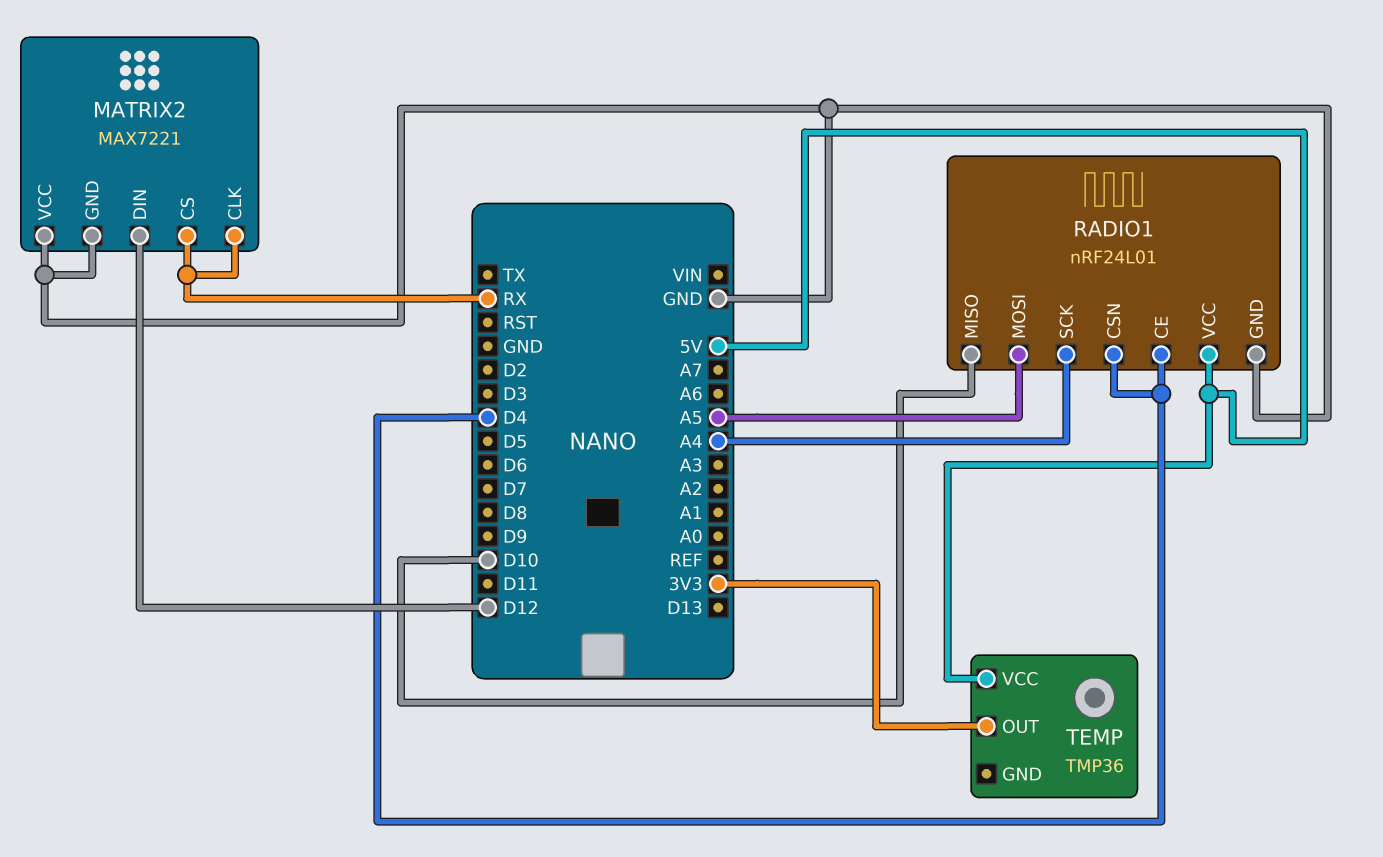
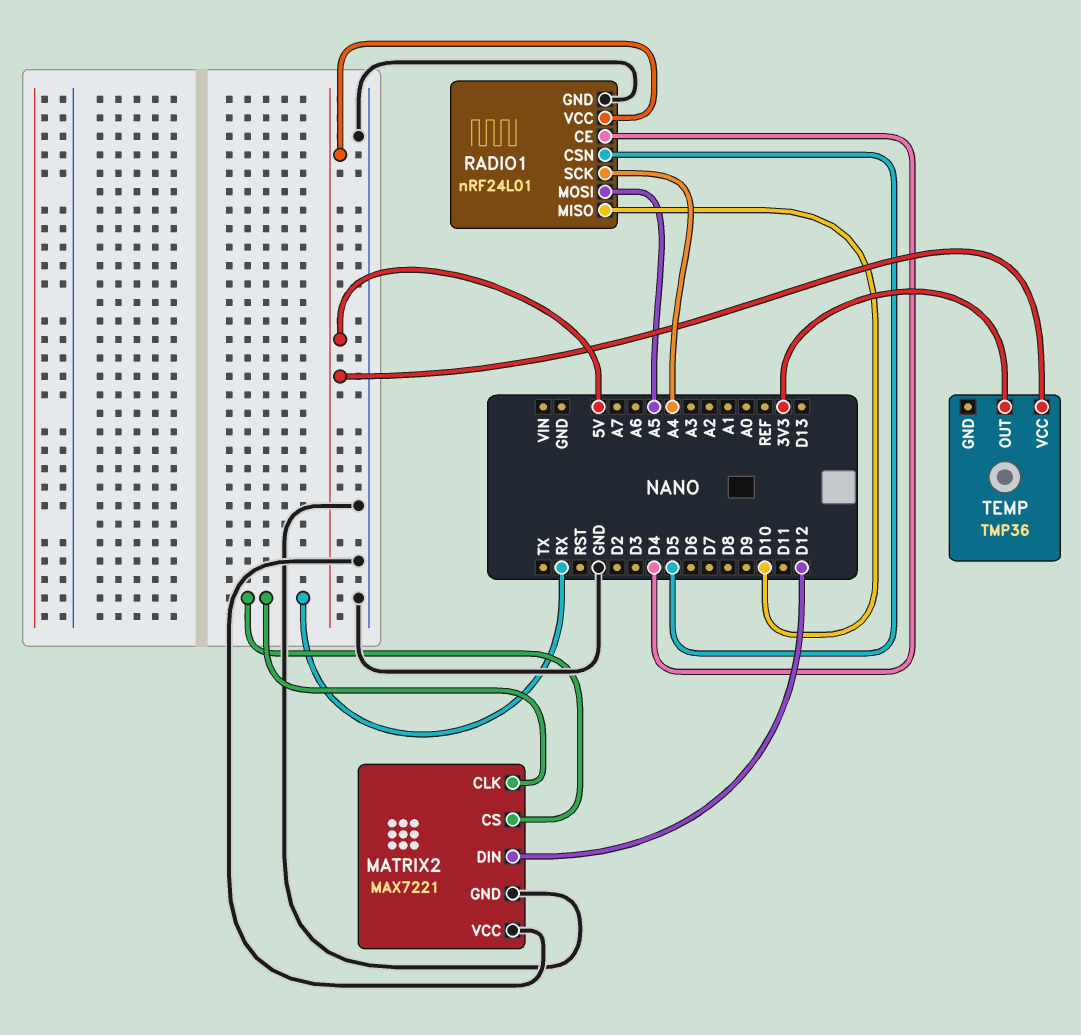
RADIO1 pin CSN: D4 -> D5

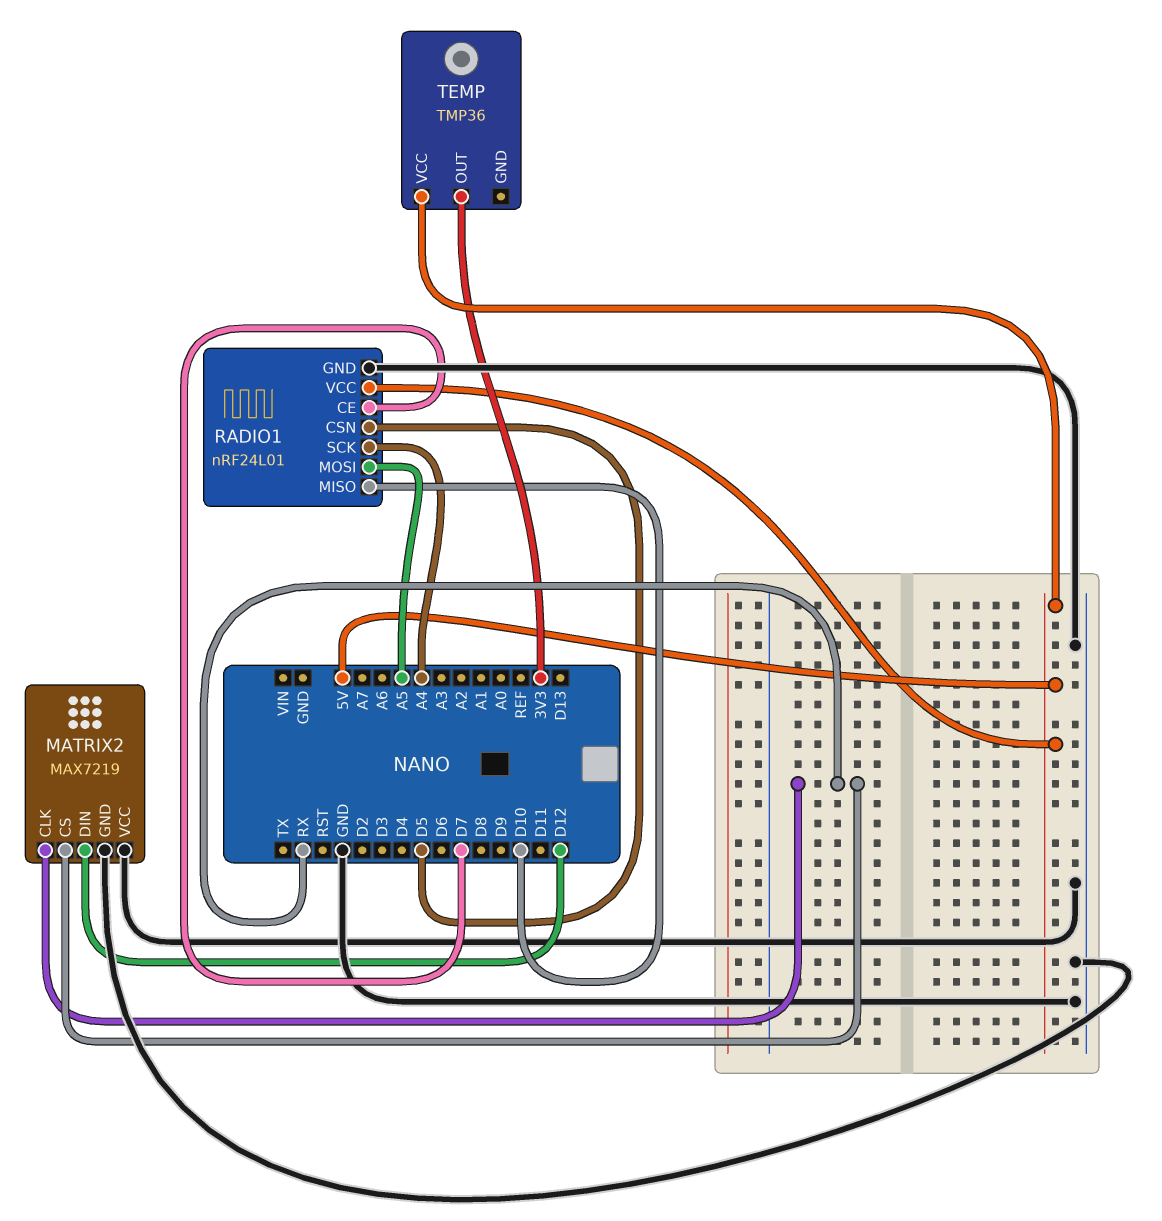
MATRIX2: MAX7221 -> MAX7219
RADIO1 pin CE: D4 -> D7

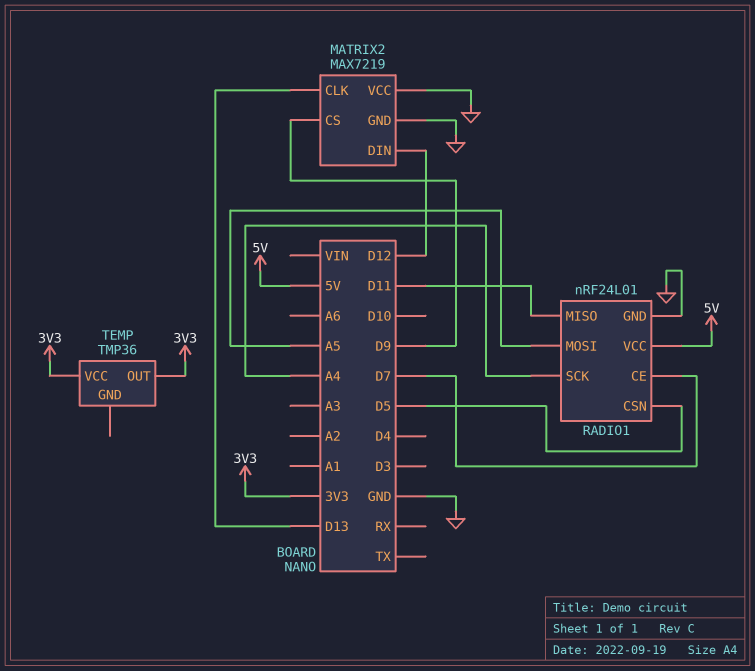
MATRIX2 pin CLK: RX -> D13
MATRIX2 pin CS: RX -> D9
RADIO1 pin MISO: D10 -> D11
TEMP pin VCC: 5V -> 3V3

